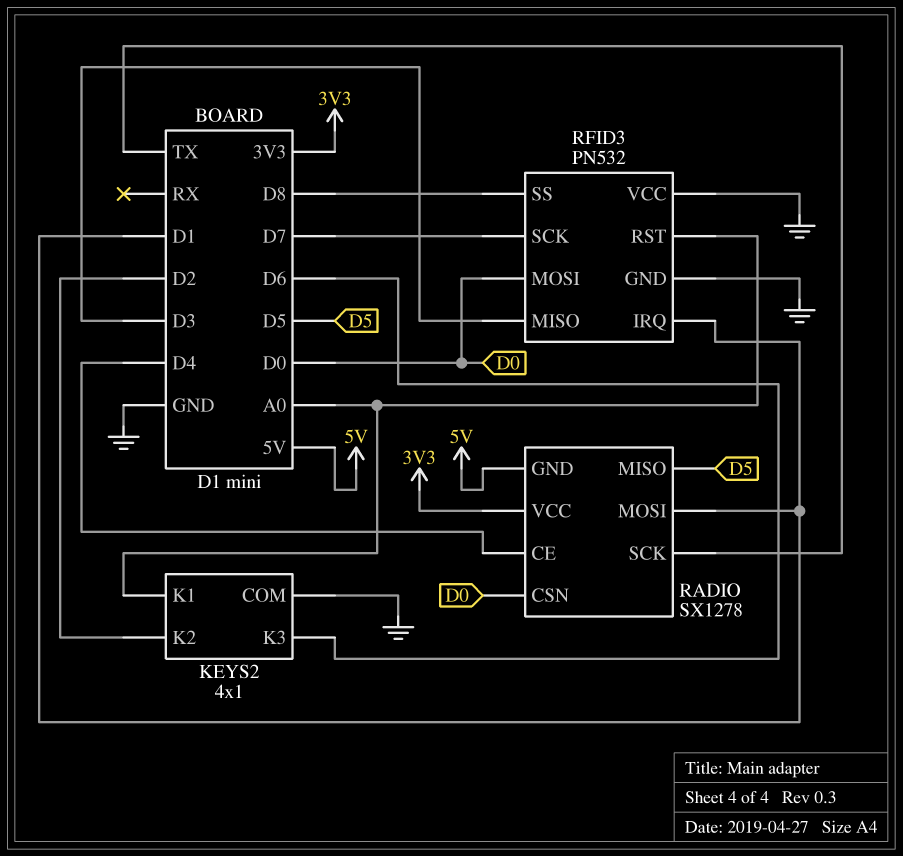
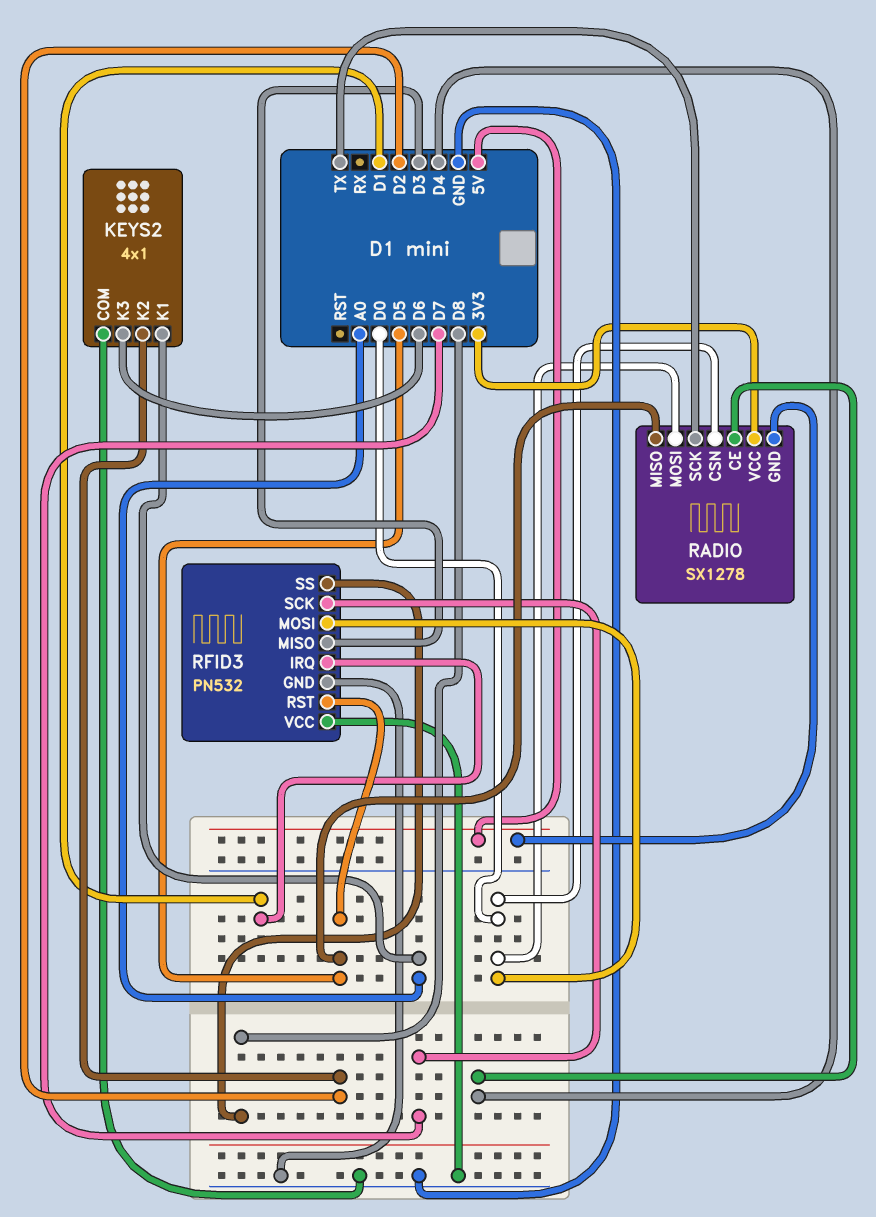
RADIO pin MOSI: D1 -> D0
RFID3 pin RST: A0 -> D5

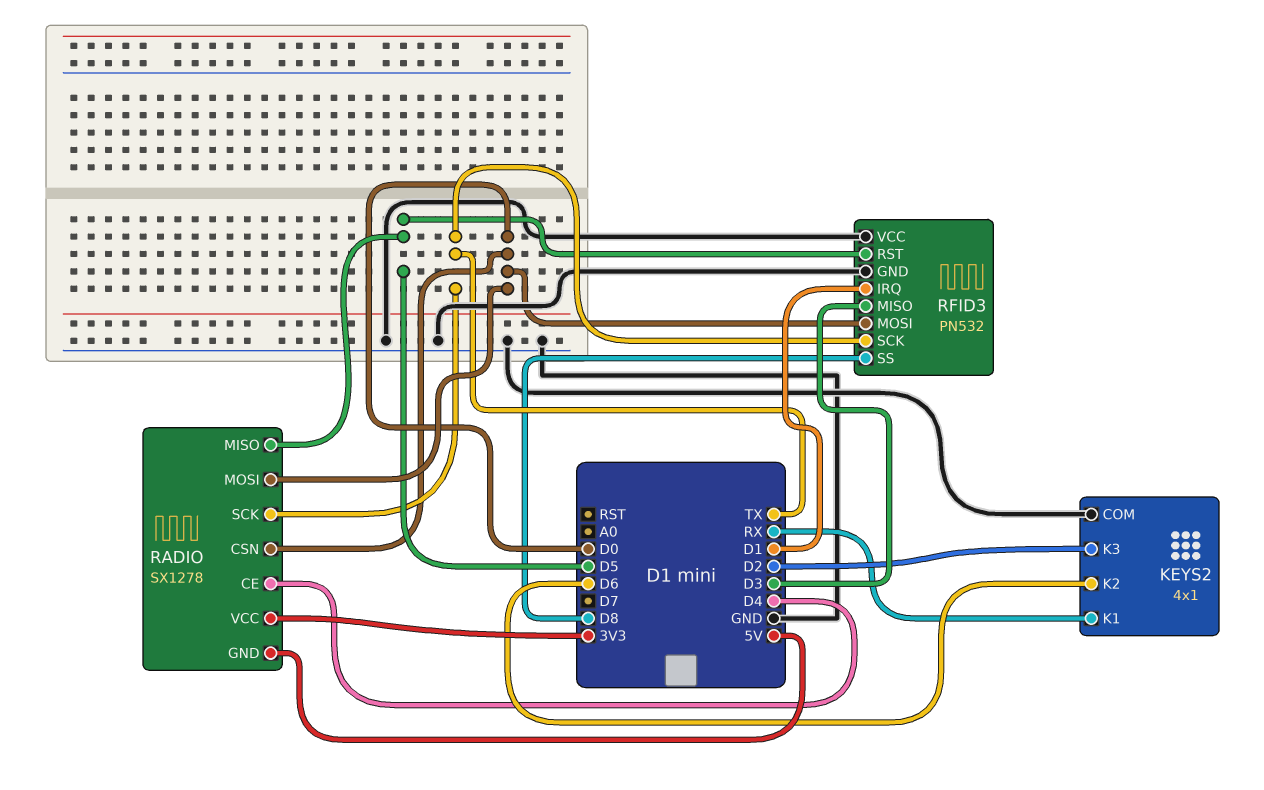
KEYS2 pin K1: A0 -> RX
KEYS2 pin K2: D2 -> D6
KEYS2 pin K3: D6 -> D2
RFID3 pin SCK: D7 -> TX

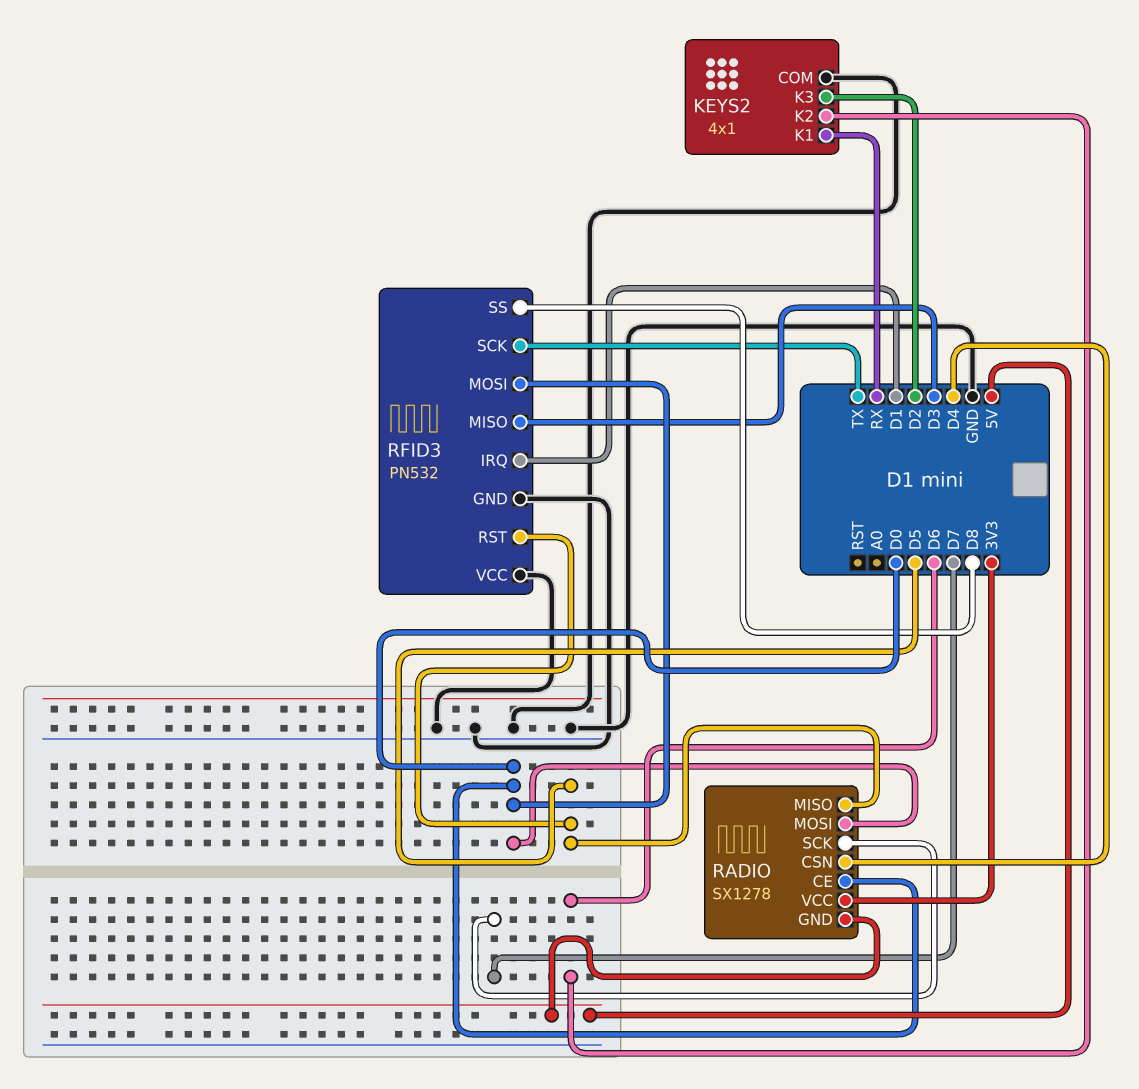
RADIO pin CE: D4 -> D0
RADIO pin CSN: D0 -> D4
RADIO pin SCK: TX -> D7

